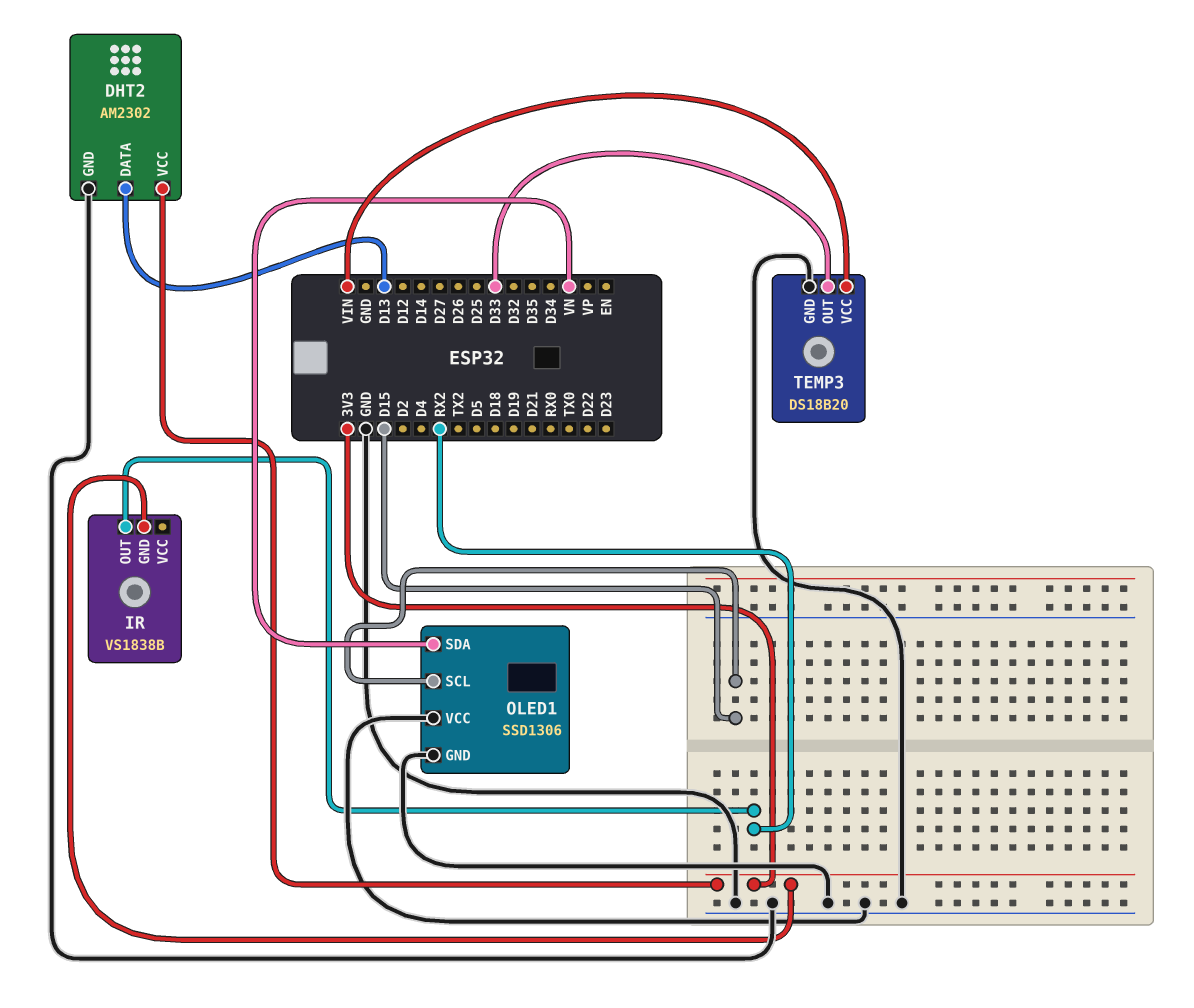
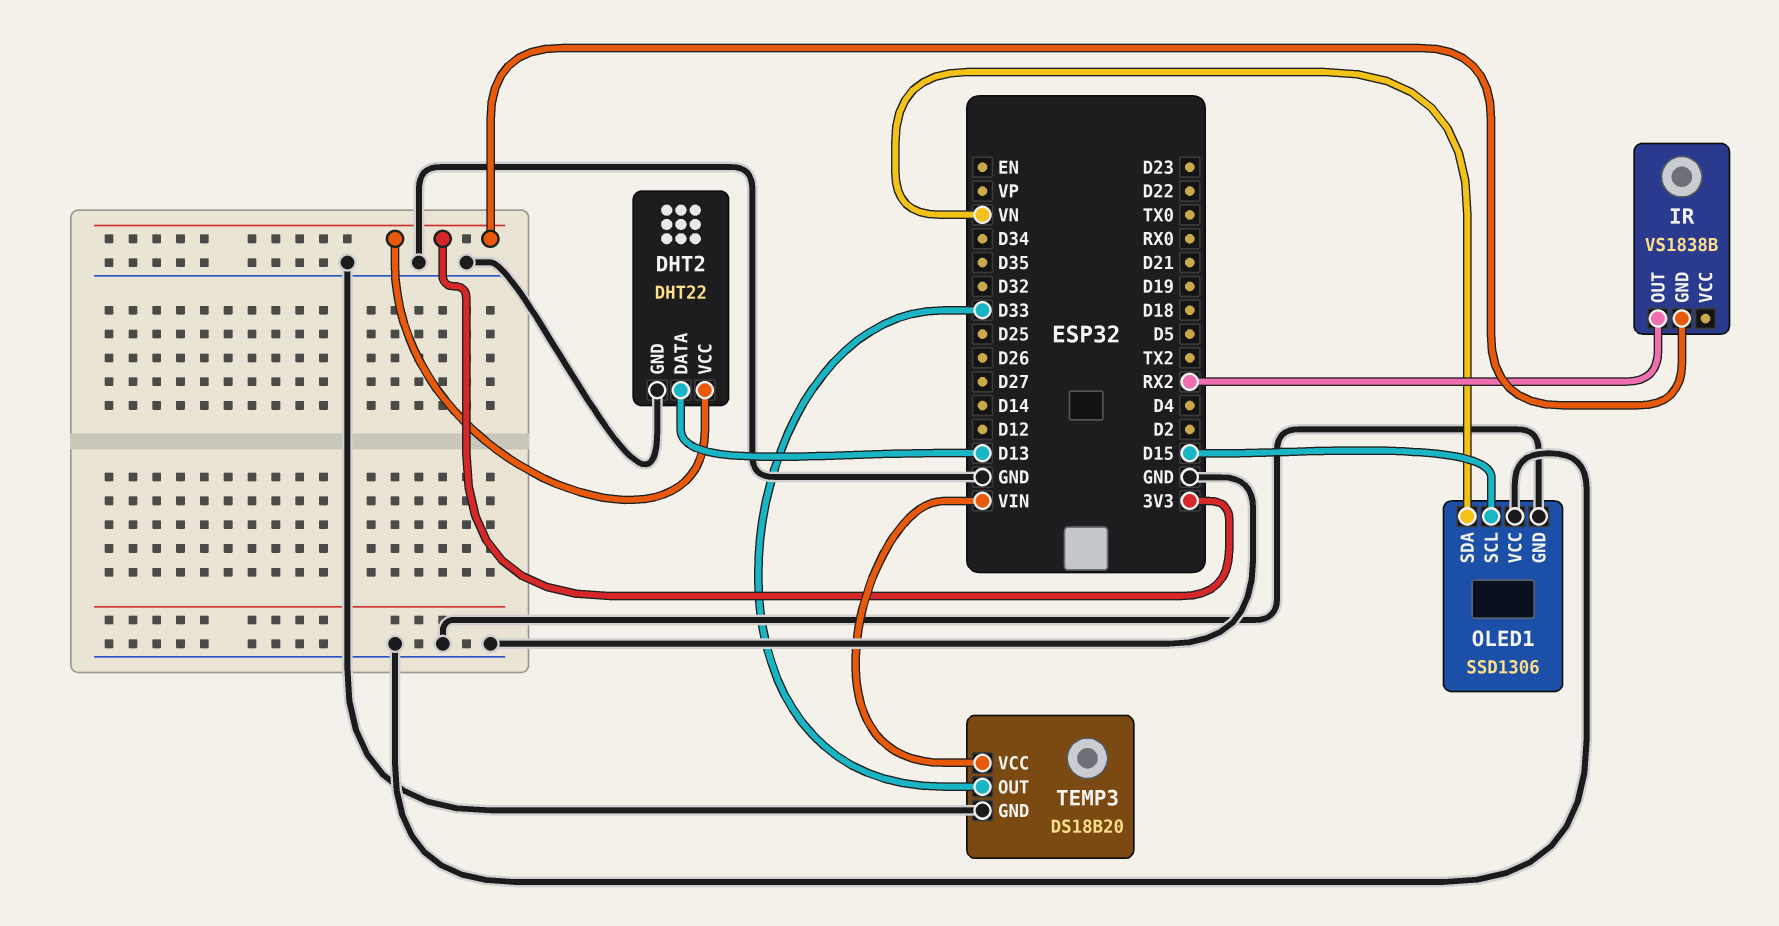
DHT2: AM2302 -> DHT22

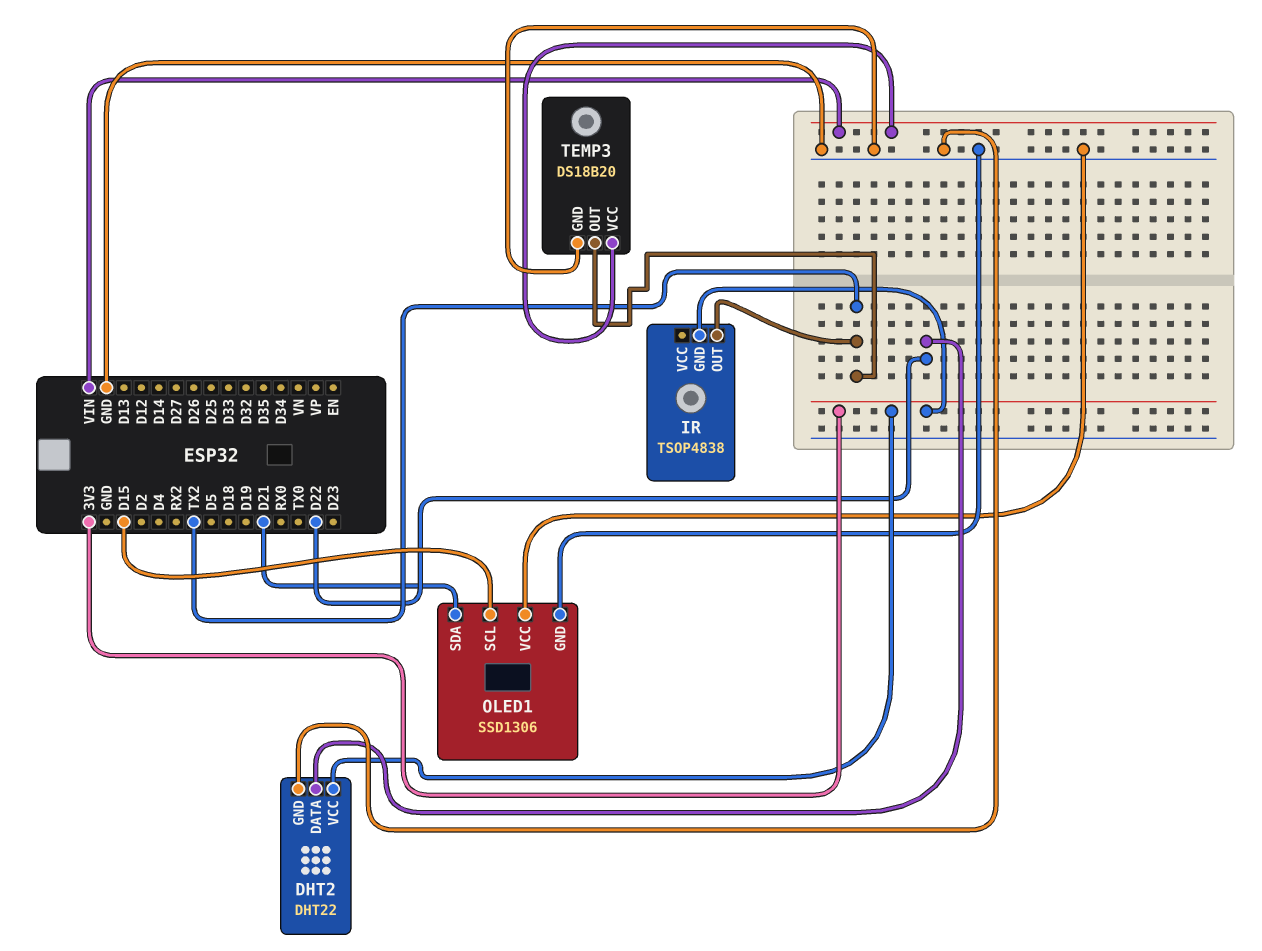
DHT2 pin DATA: D13 -> D22
IR: VS1838B -> TSOP4838
IR pin OUT: RX2 -> TX2
OLED1 pin SDA: VN -> D21
TEMP3 pin OUT: D33 -> TX2

